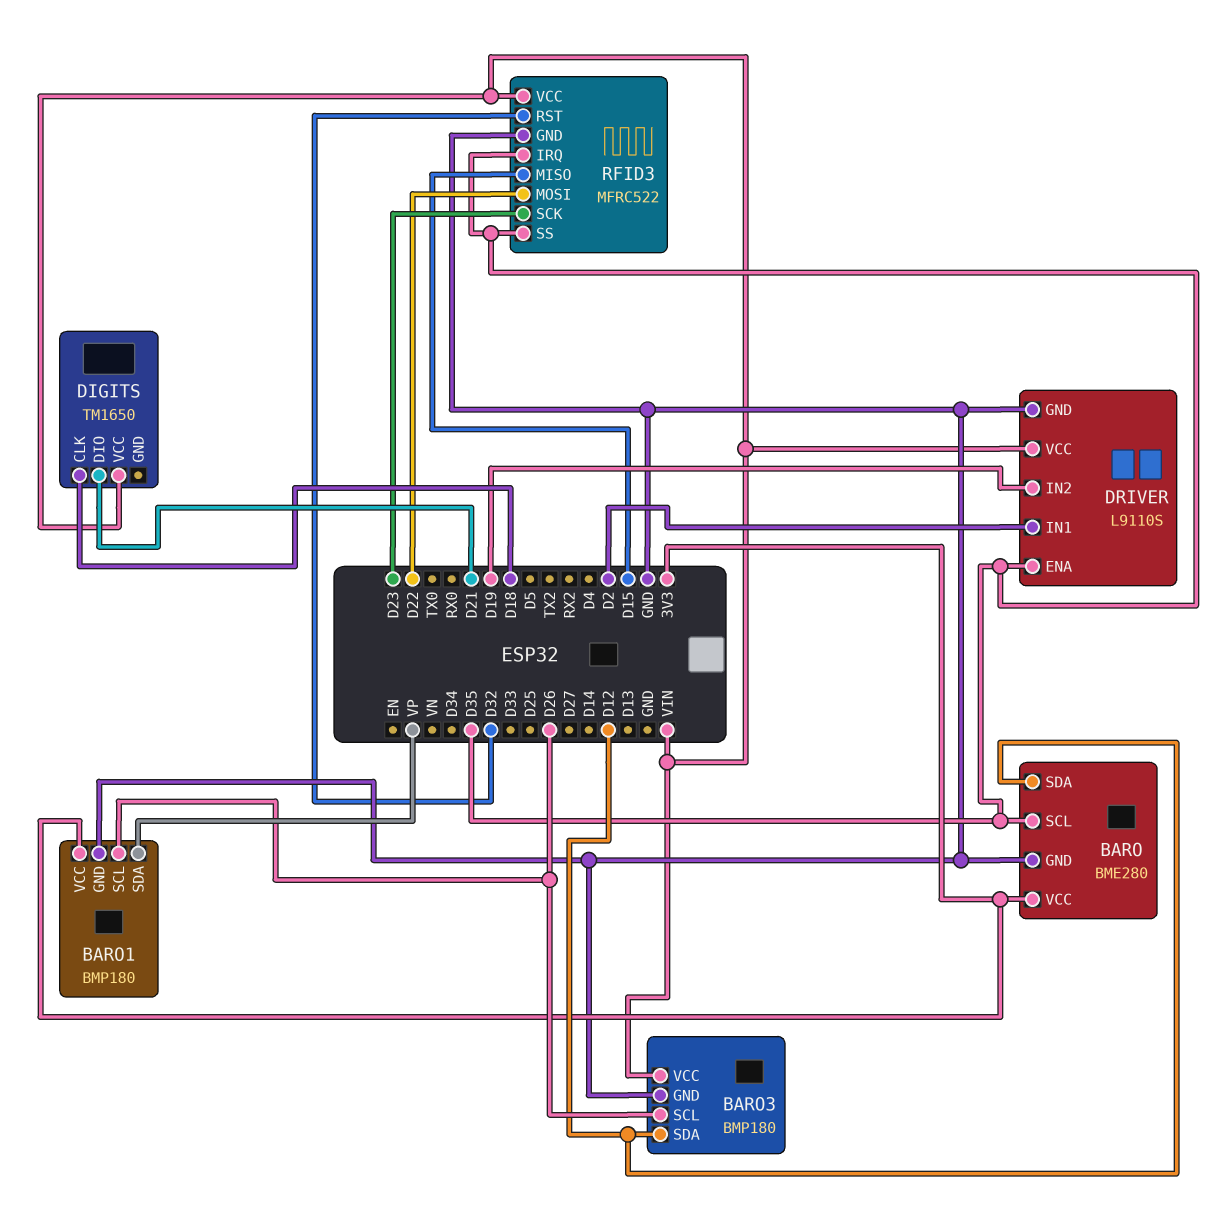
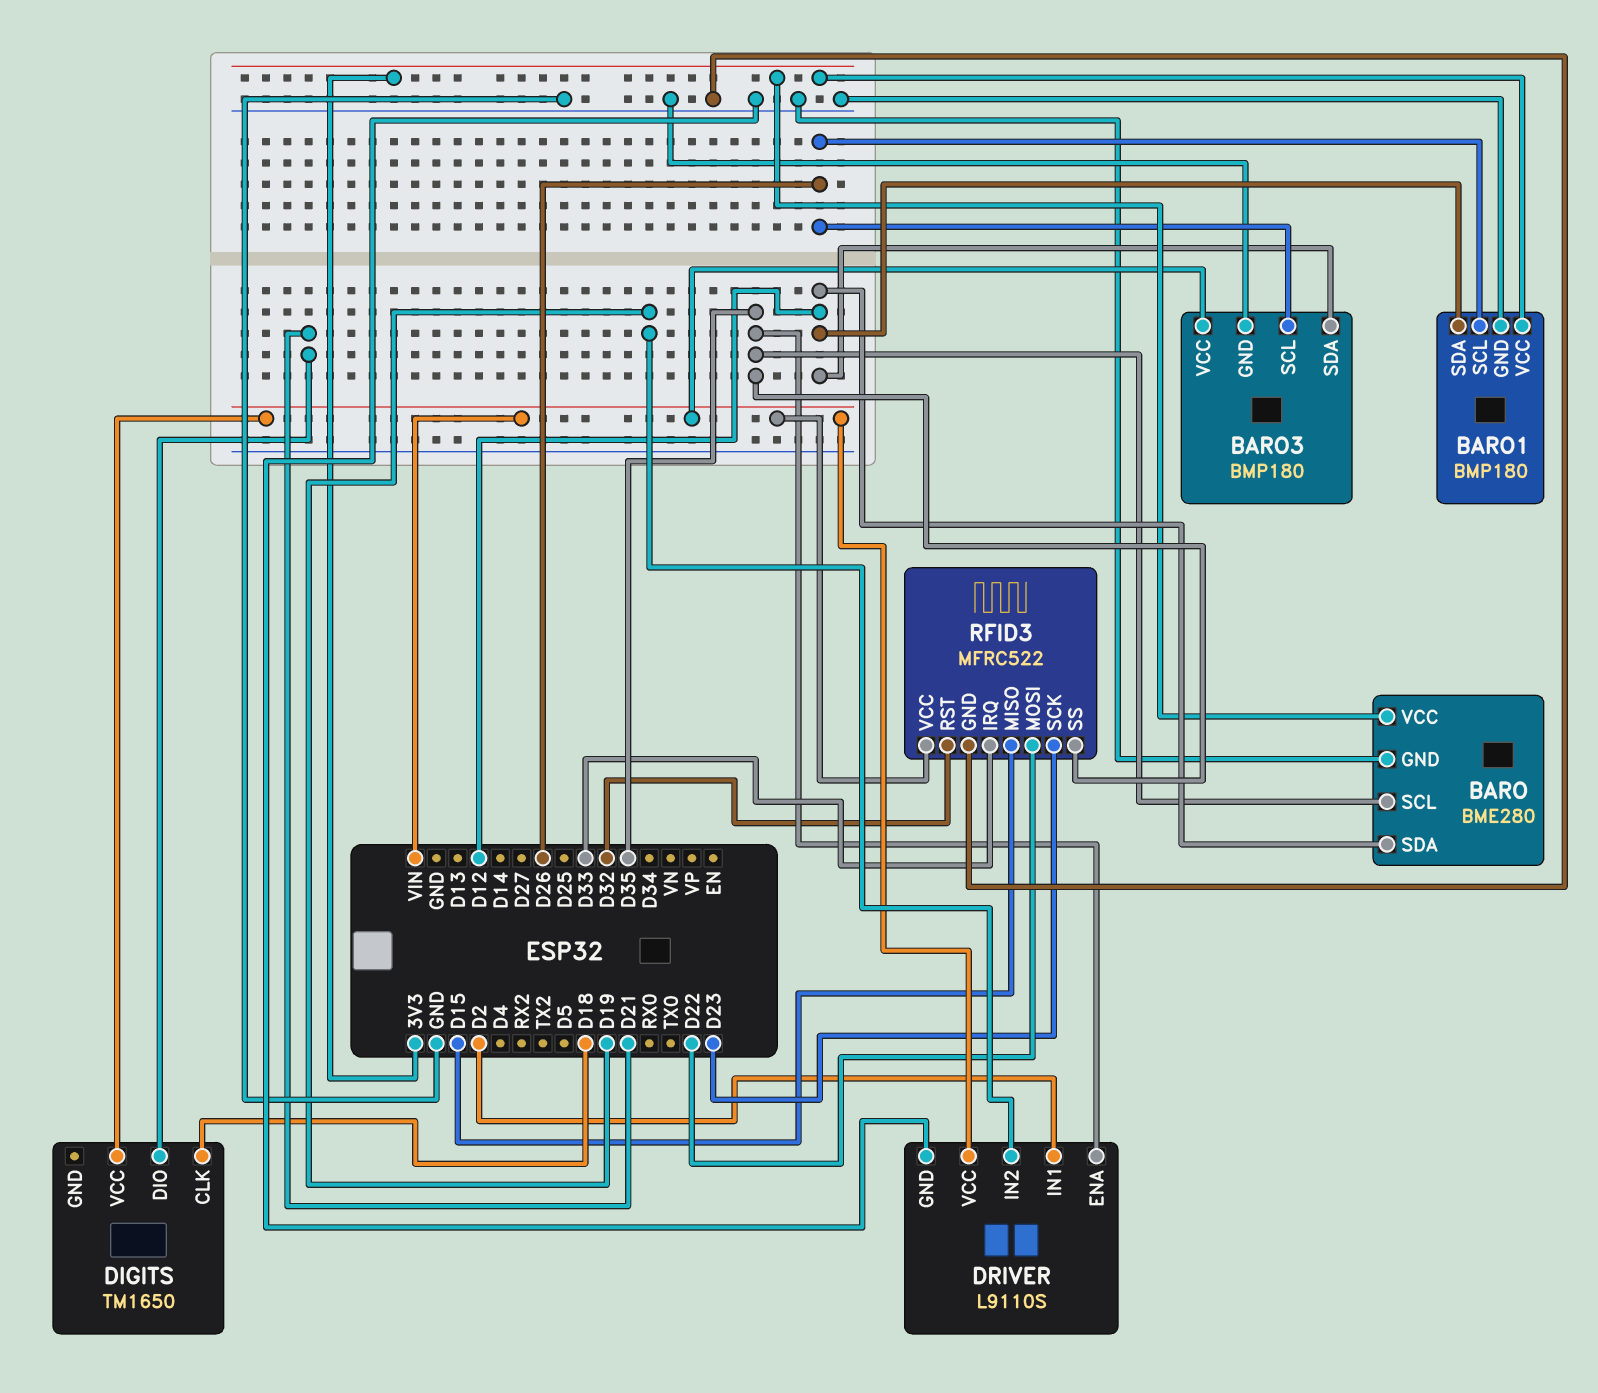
BARO1 pin SDA: VP -> D12
RFID3 pin IRQ: D35 -> D33

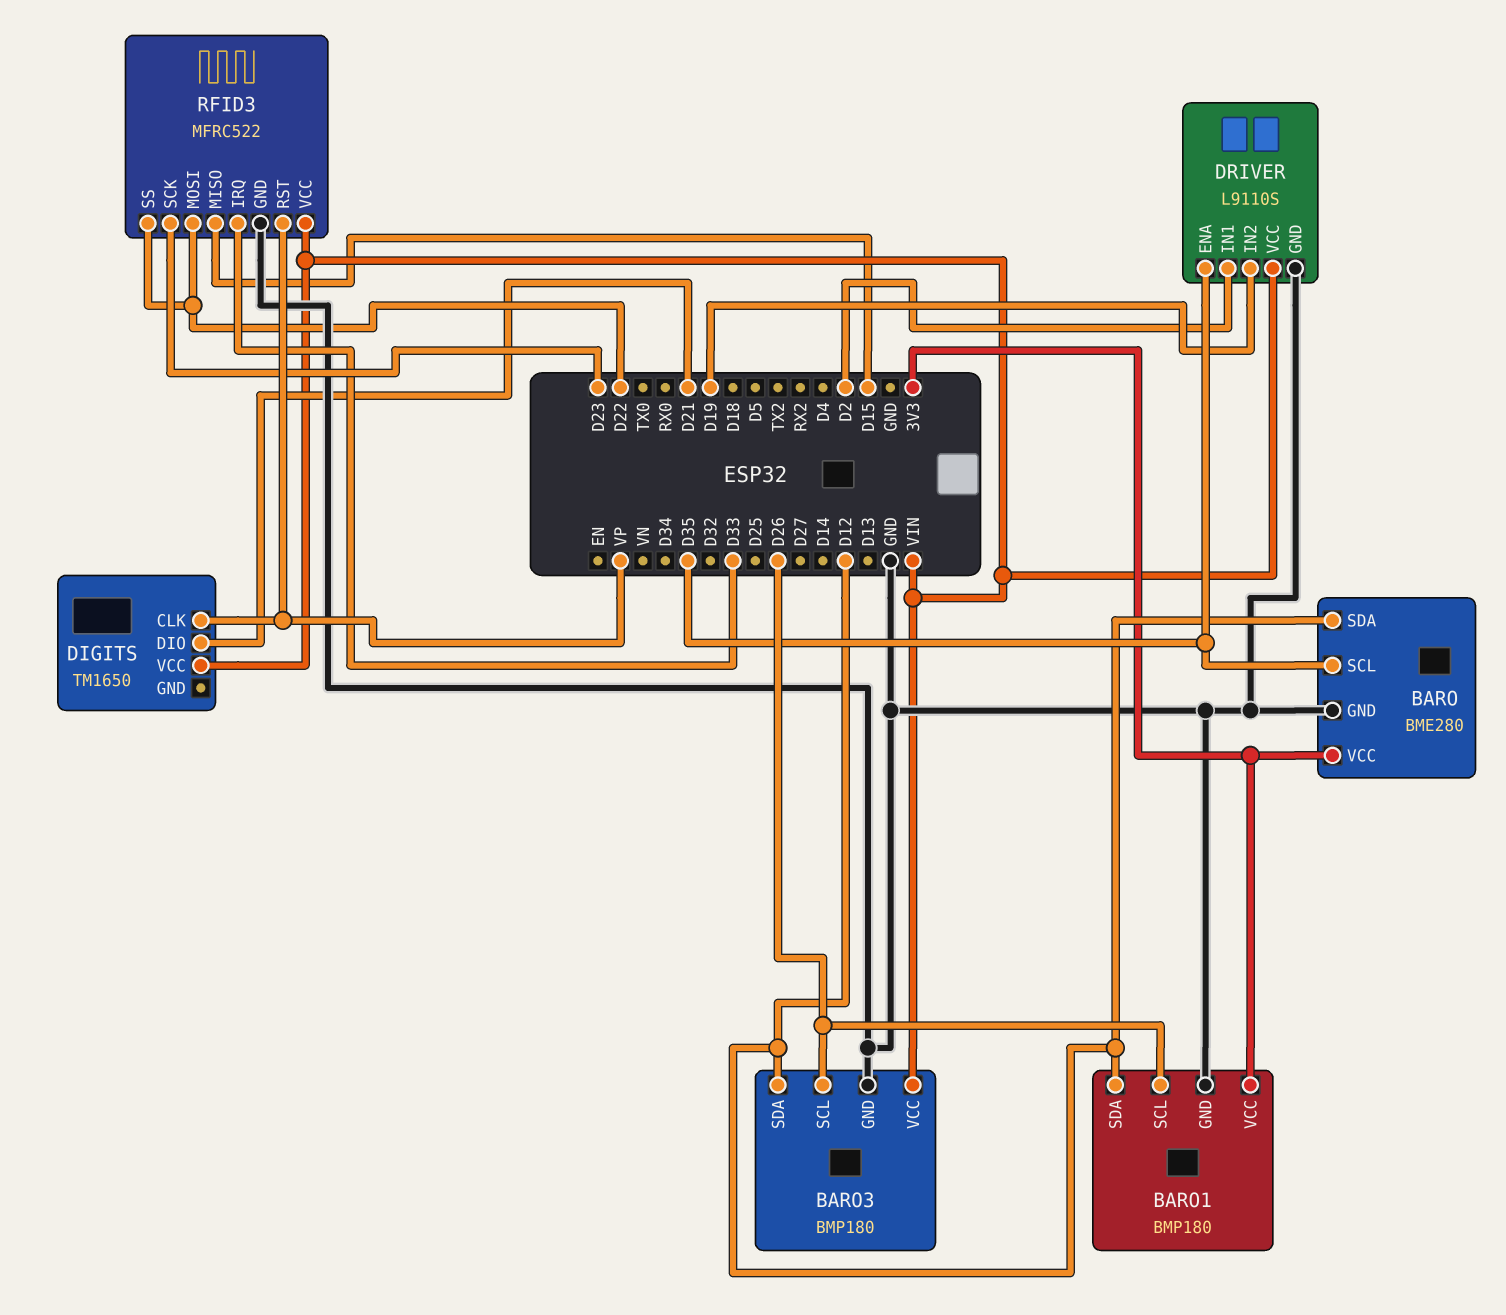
DIGITS pin CLK: D18 -> VP
RFID3 pin RST: D32 -> VP
RFID3 pin SS: D35 -> D22

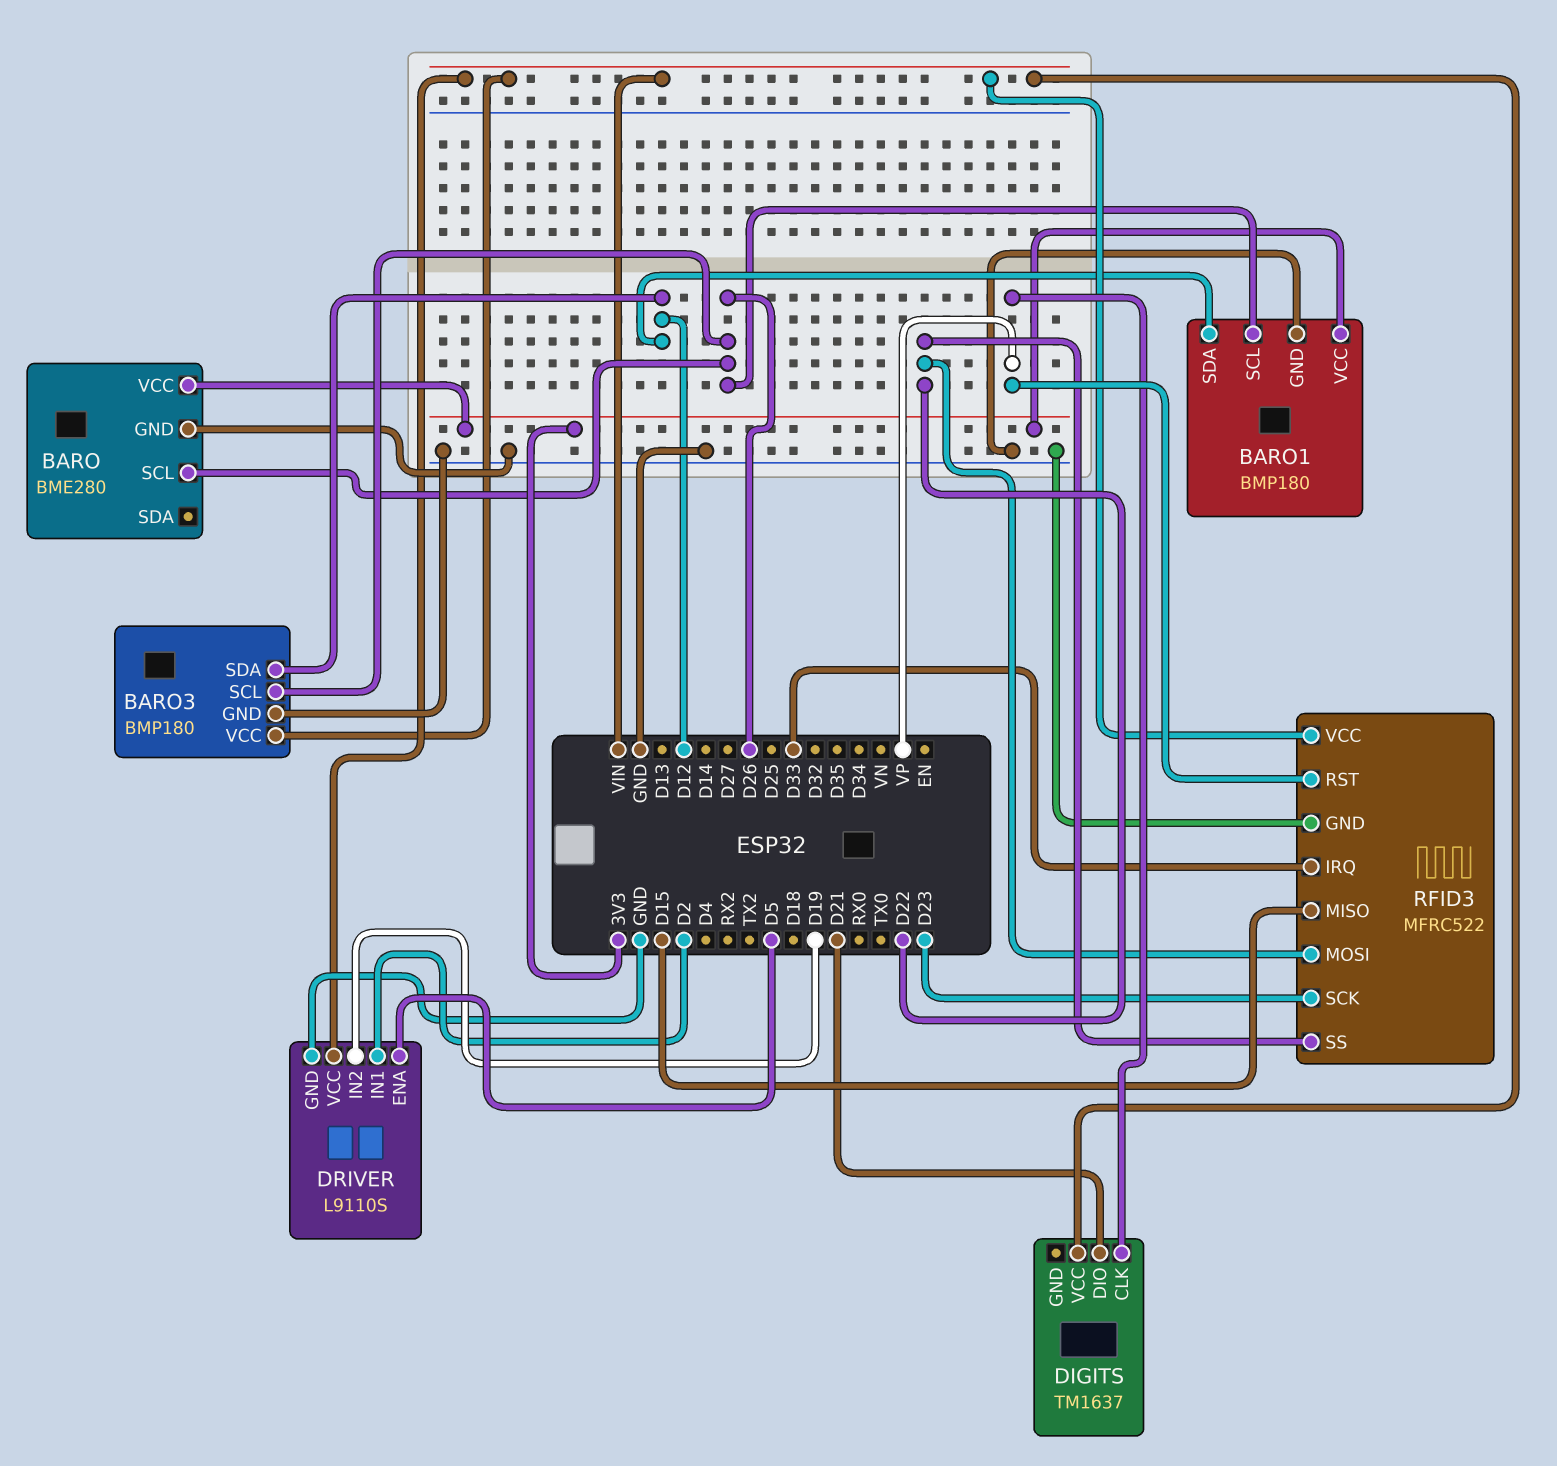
BARO pin SCL: D35 -> D26
BARO pin SDA: D12 -> none
DIGITS: TM1650 -> TM1637
DRIVER pin ENA: D35 -> D5

